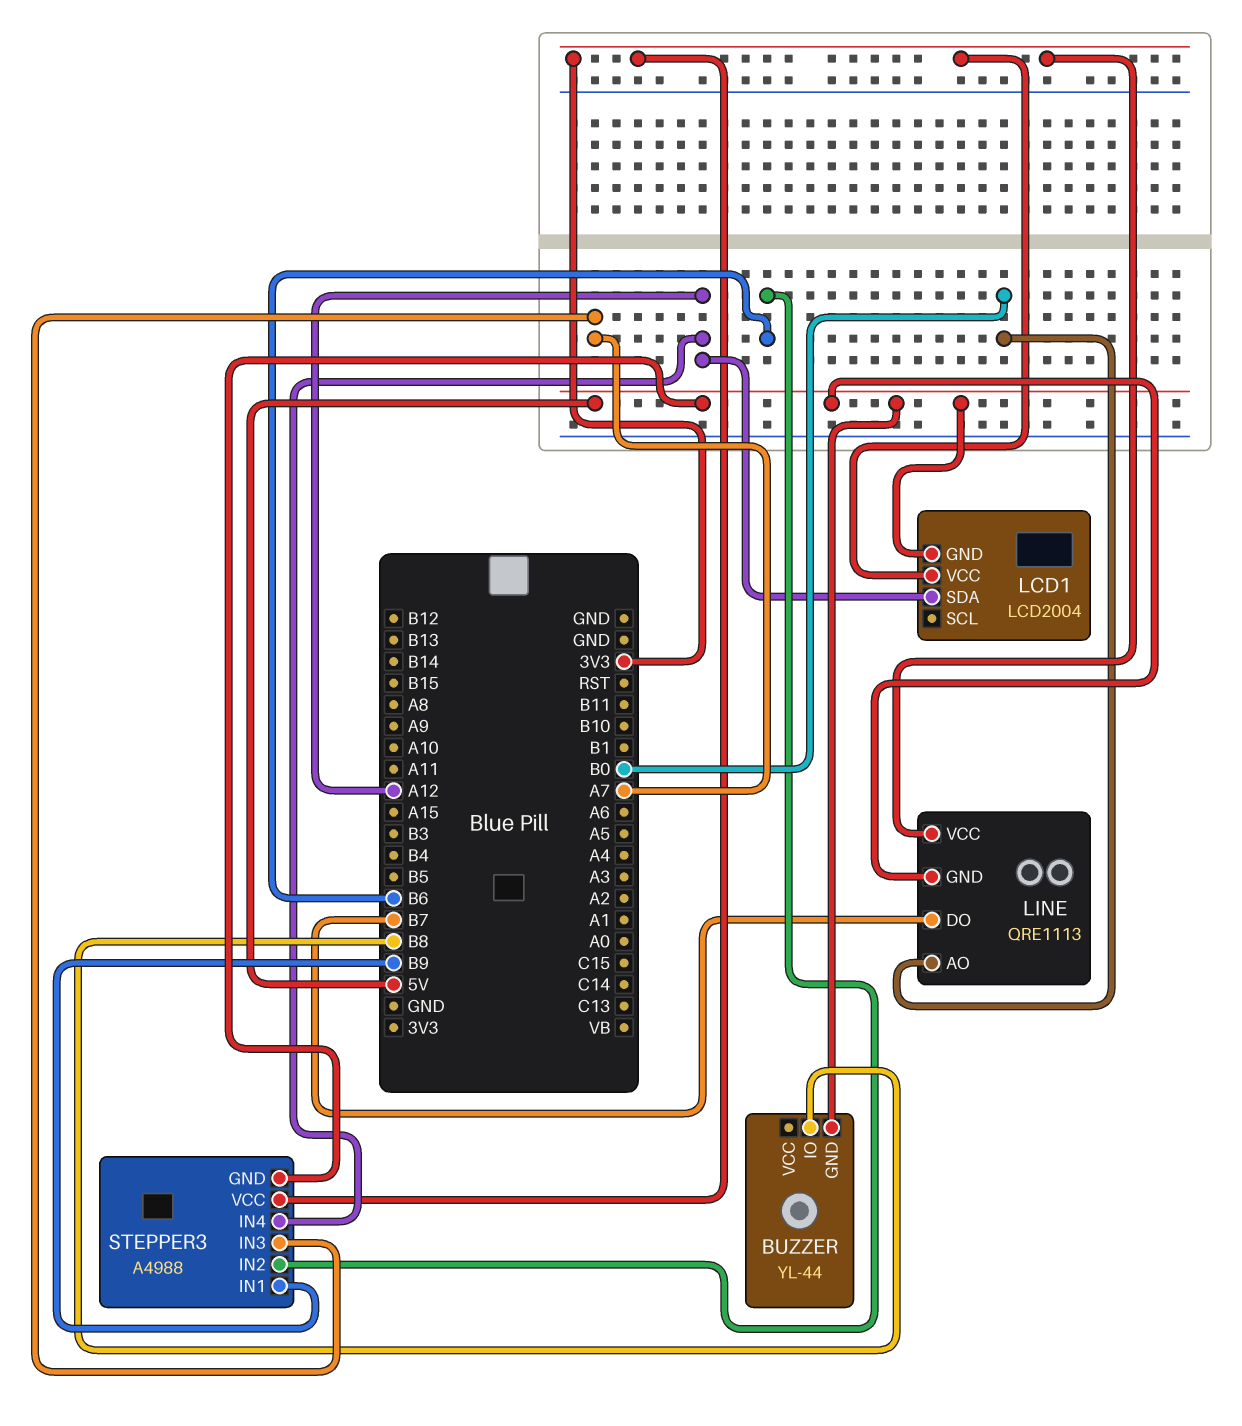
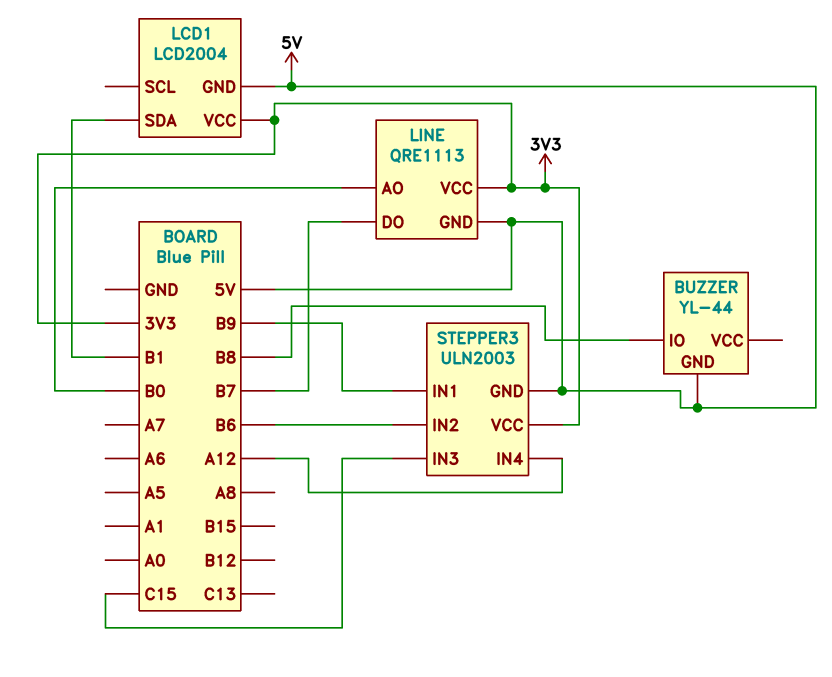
LCD1 pin SDA: A12 -> B1
STEPPER3: A4988 -> ULN2003
STEPPER3 pin IN3: A7 -> C15

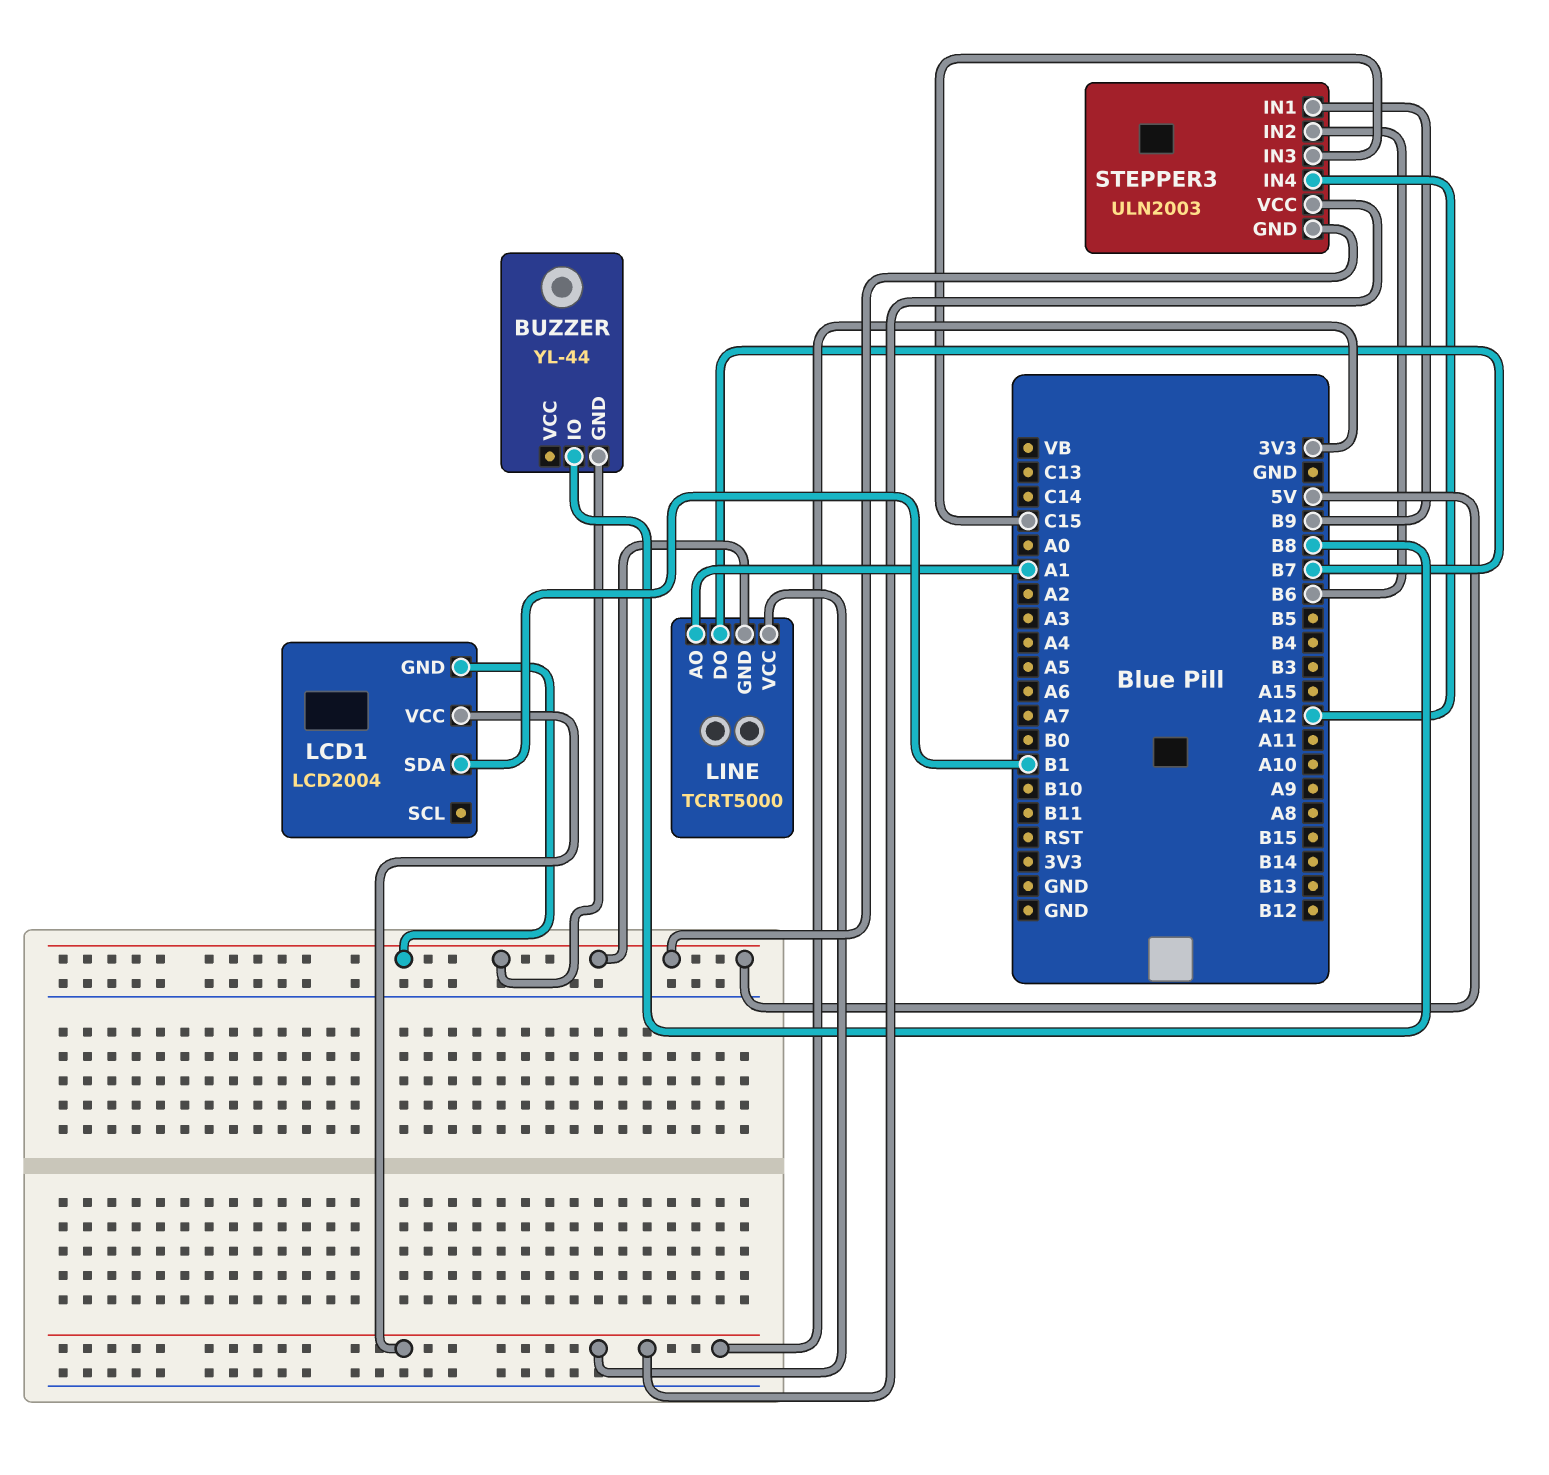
LINE: QRE1113 -> TCRT5000
LINE pin AO: B0 -> A1

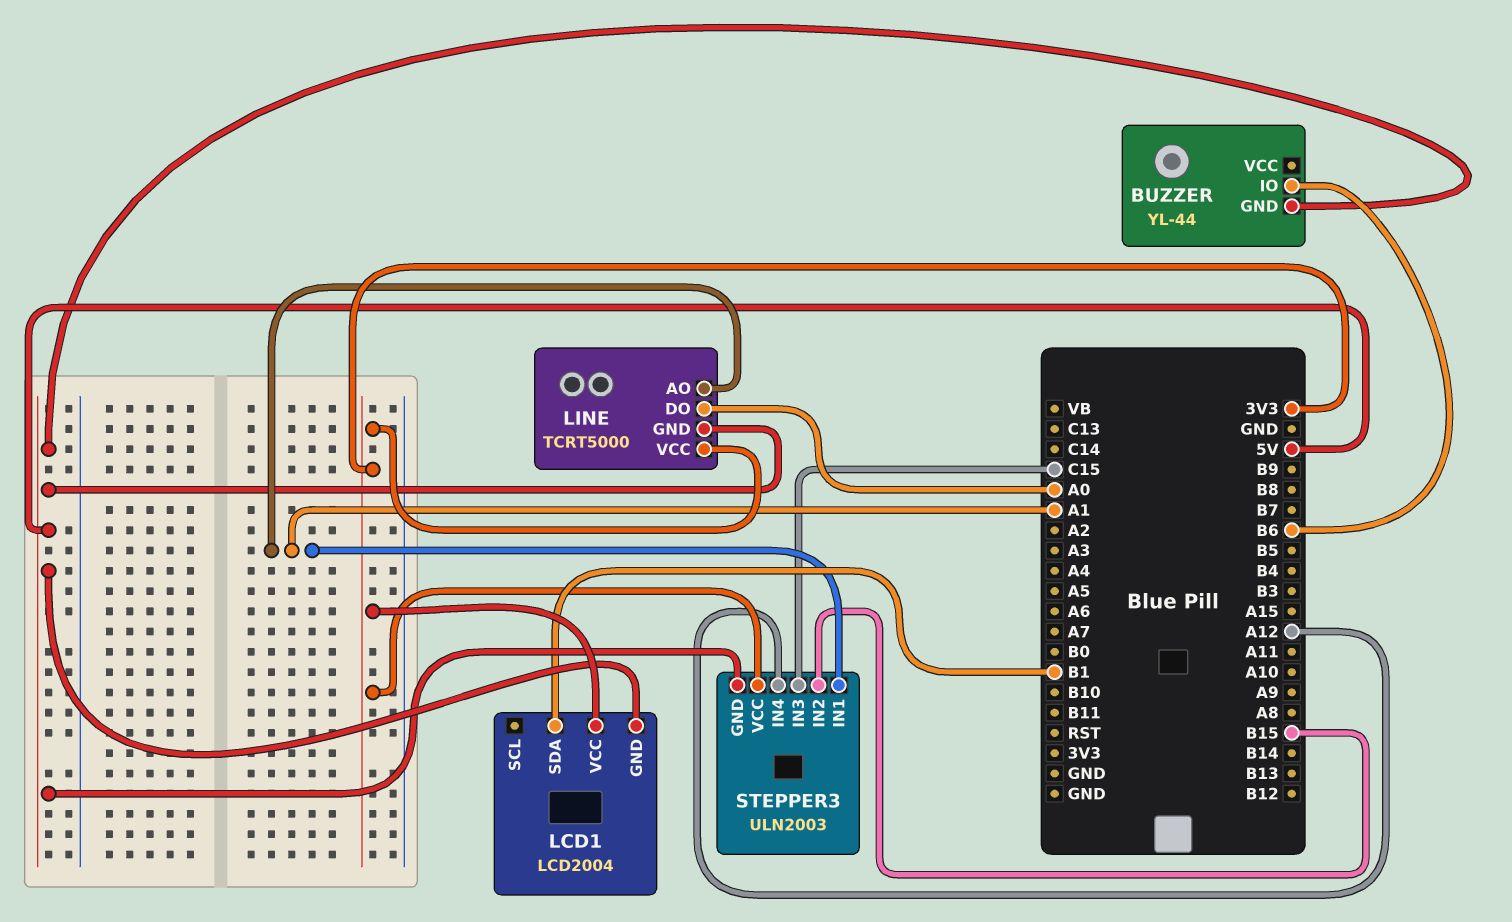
BUZZER pin IO: B8 -> B6
LINE pin DO: B7 -> A0
STEPPER3 pin IN1: B9 -> A1
STEPPER3 pin IN2: B6 -> B15

